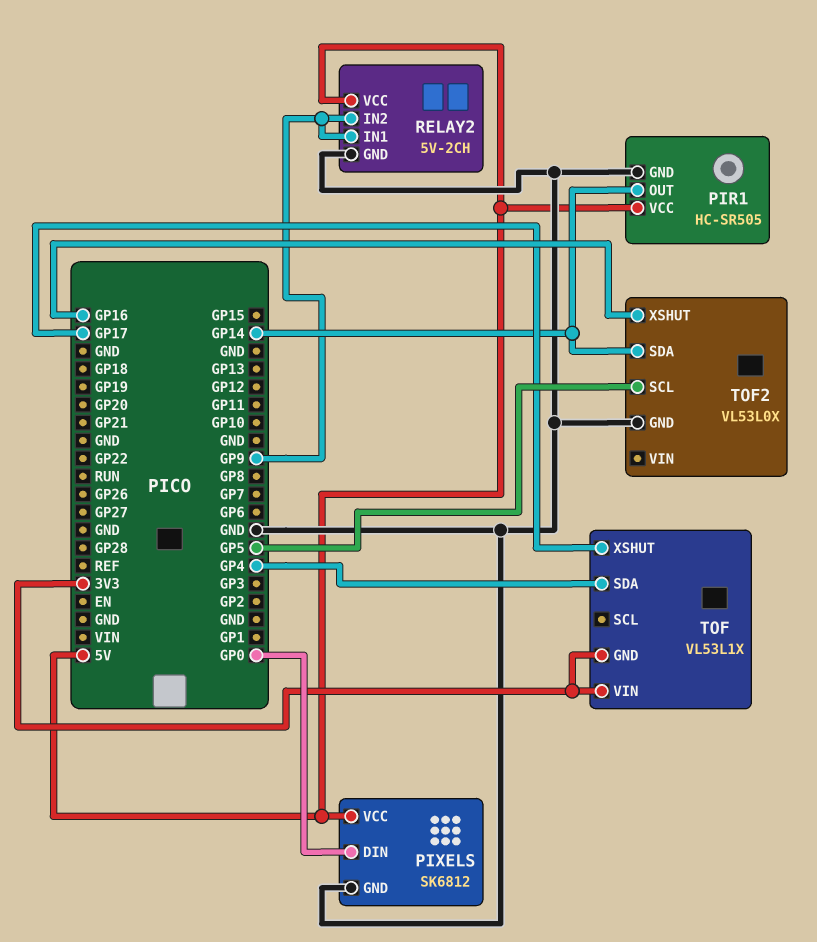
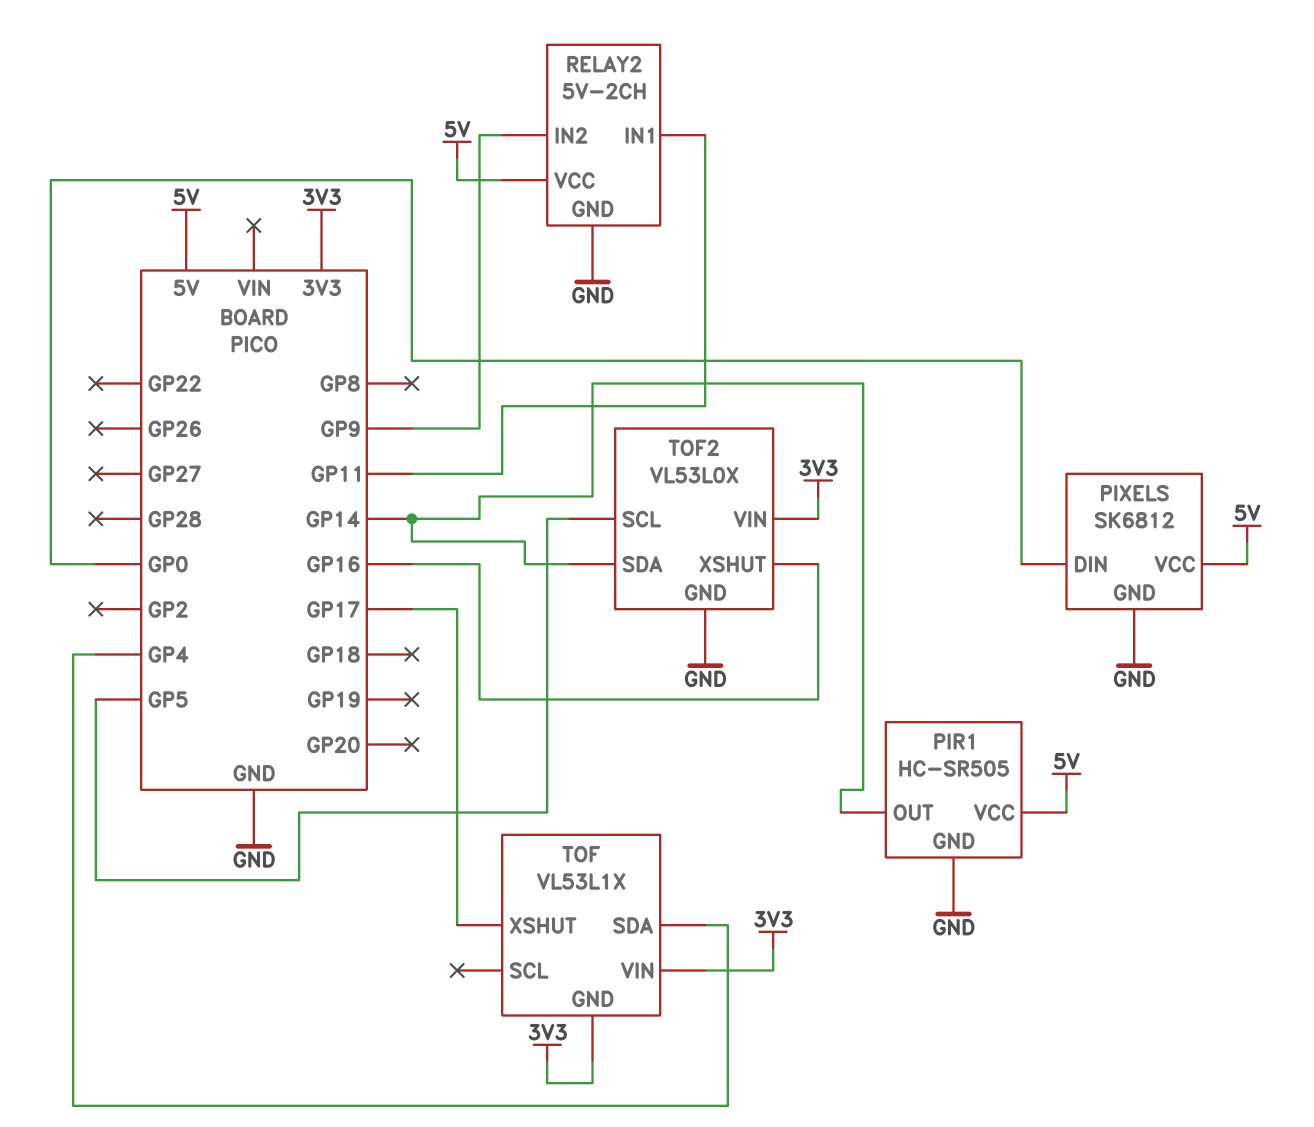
RELAY2 pin IN1: GP9 -> GP11
TOF2 pin VIN: none -> 3V3

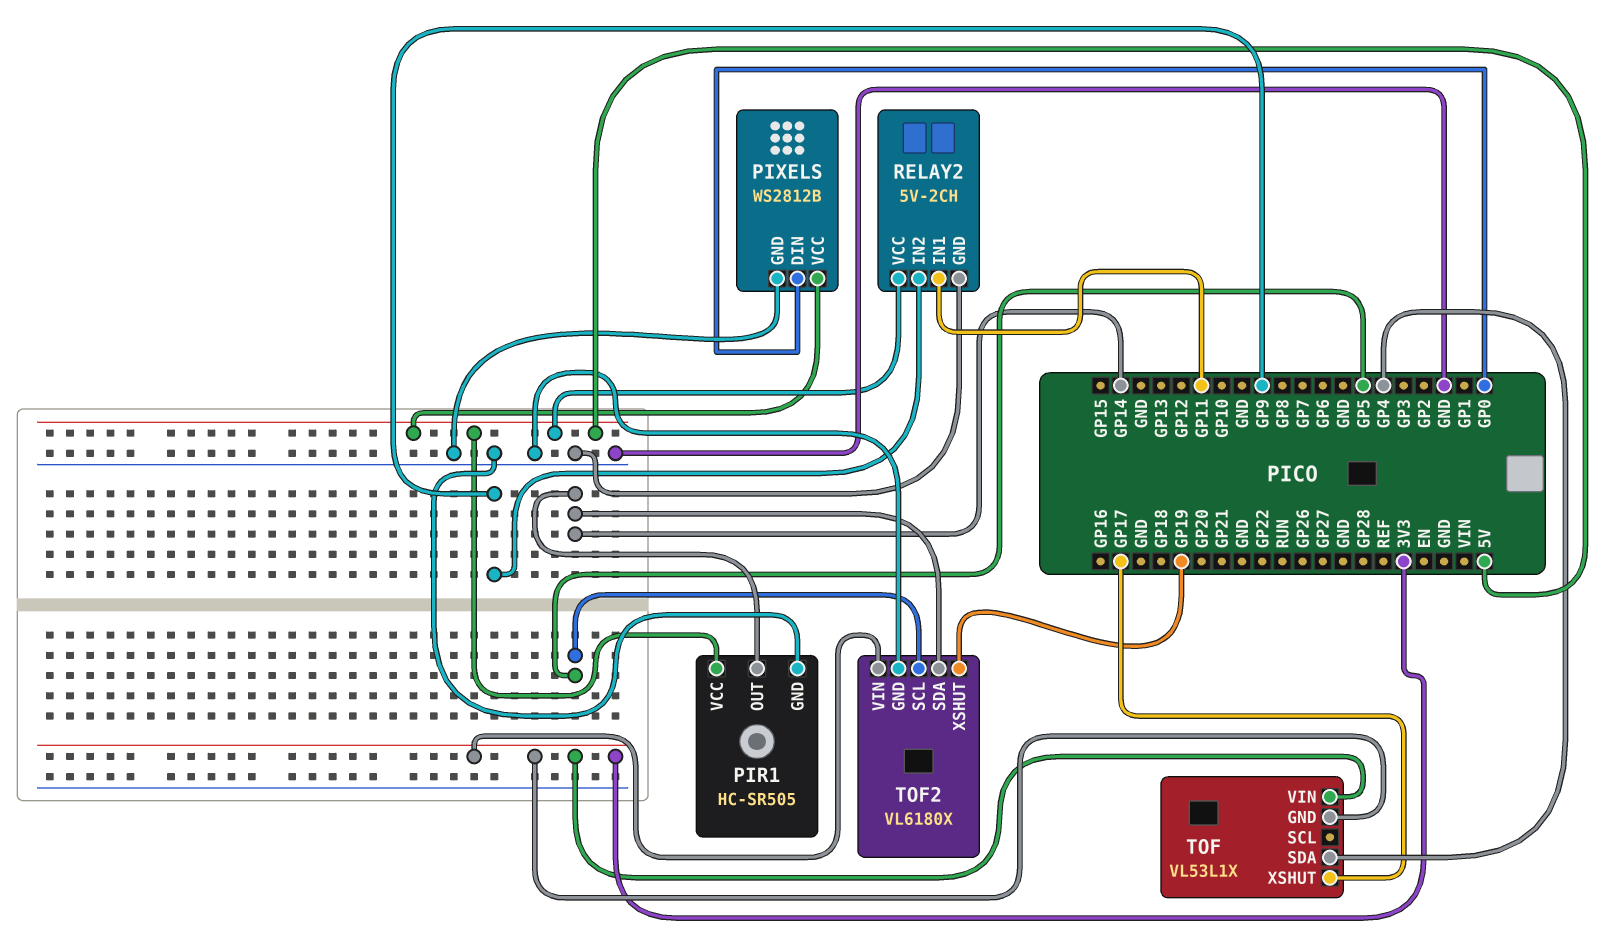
PIXELS: SK6812 -> WS2812B
TOF2: VL53L0X -> VL6180X
TOF2 pin XSHUT: GP16 -> GP19

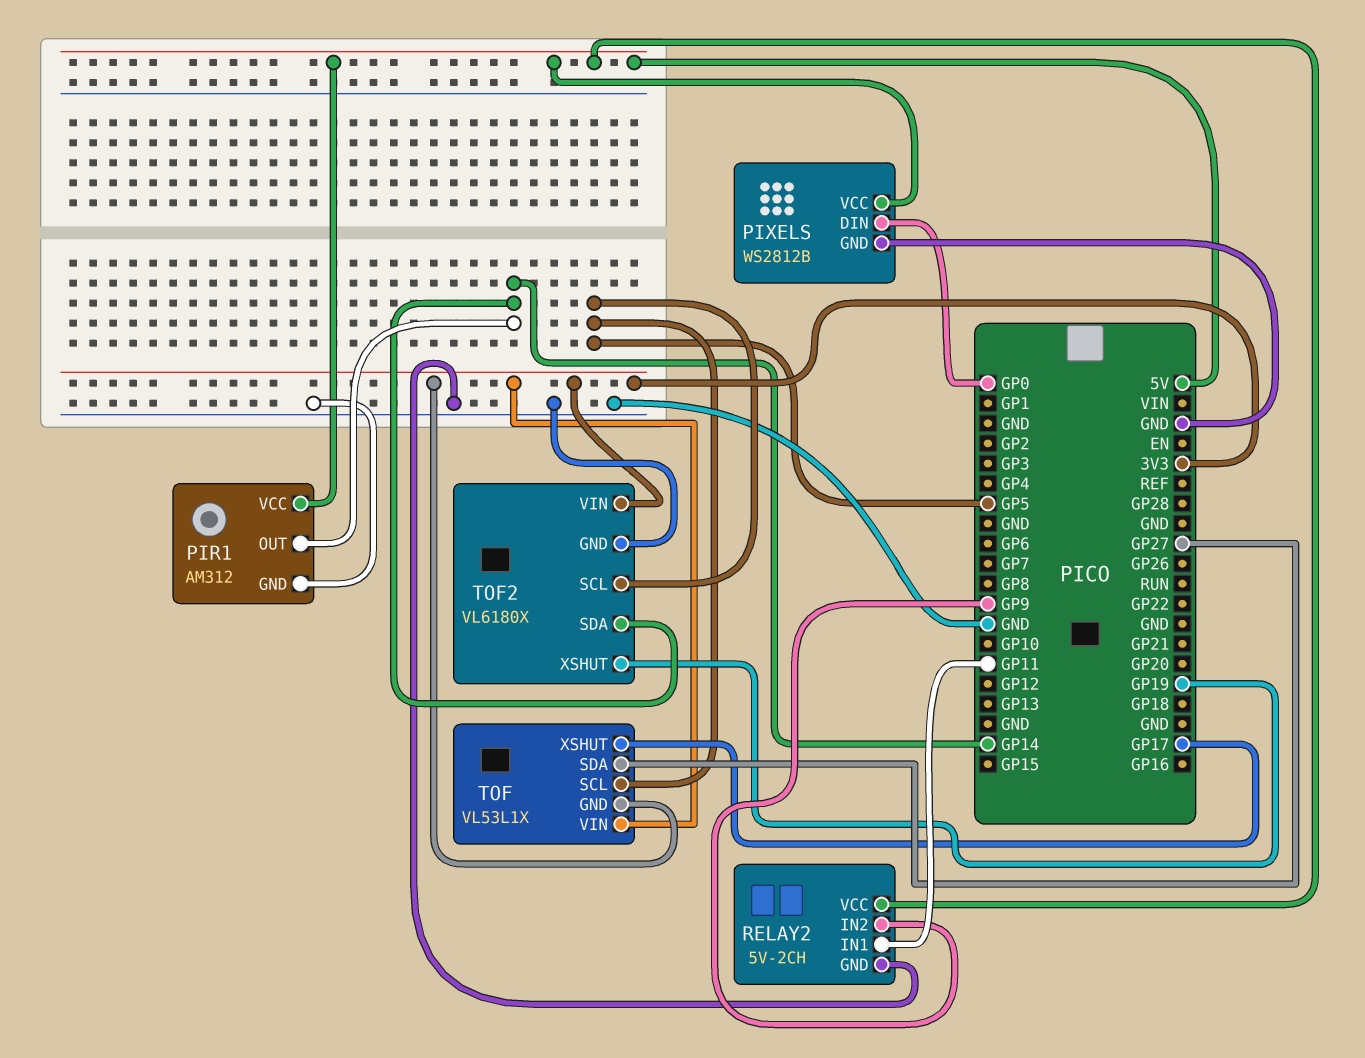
PIR1: HC-SR505 -> AM312
TOF pin SCL: none -> GP5
TOF pin SDA: GP4 -> GP27

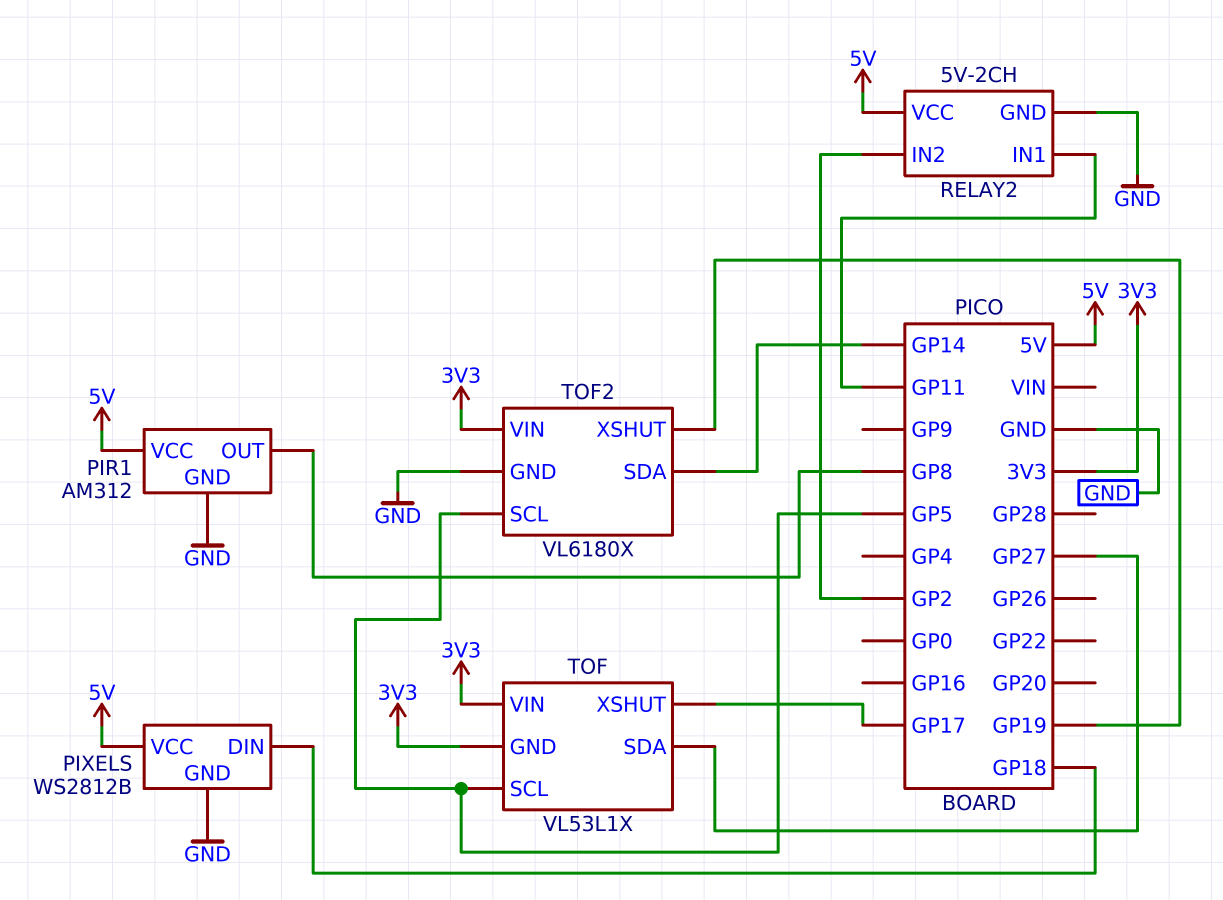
PIR1 pin OUT: GP14 -> GP8
PIXELS pin DIN: GP0 -> GP18
RELAY2 pin IN2: GP9 -> GP2

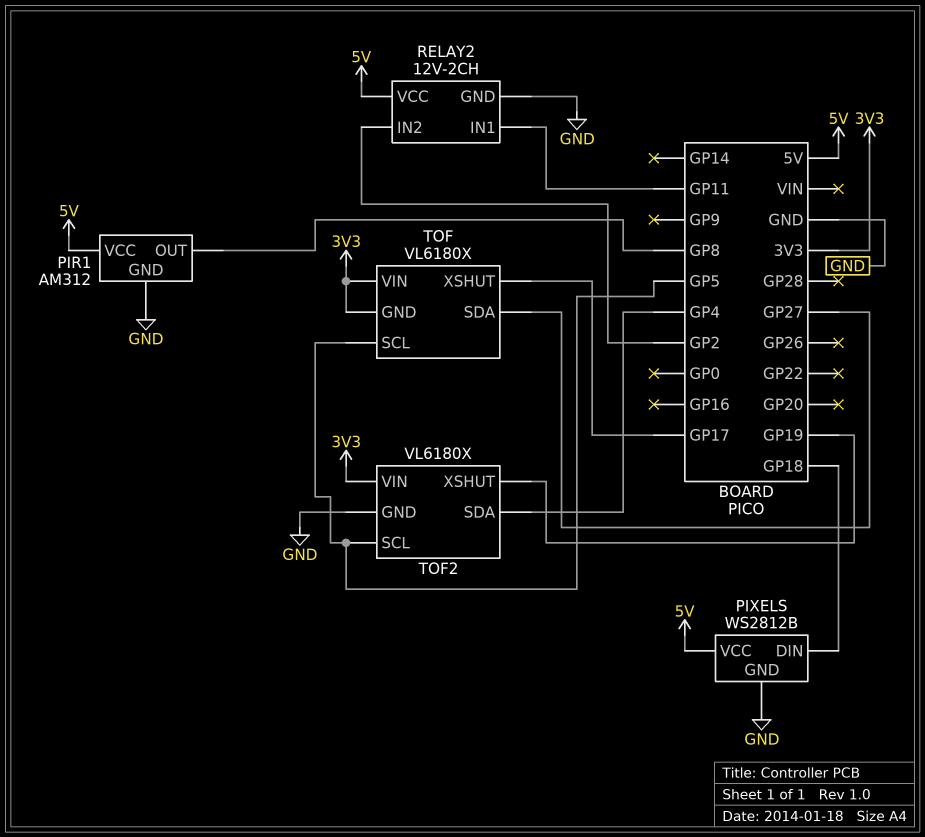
RELAY2: 5V-2CH -> 12V-2CH
TOF: VL53L1X -> VL6180X
TOF2 pin SDA: GP14 -> GP4

